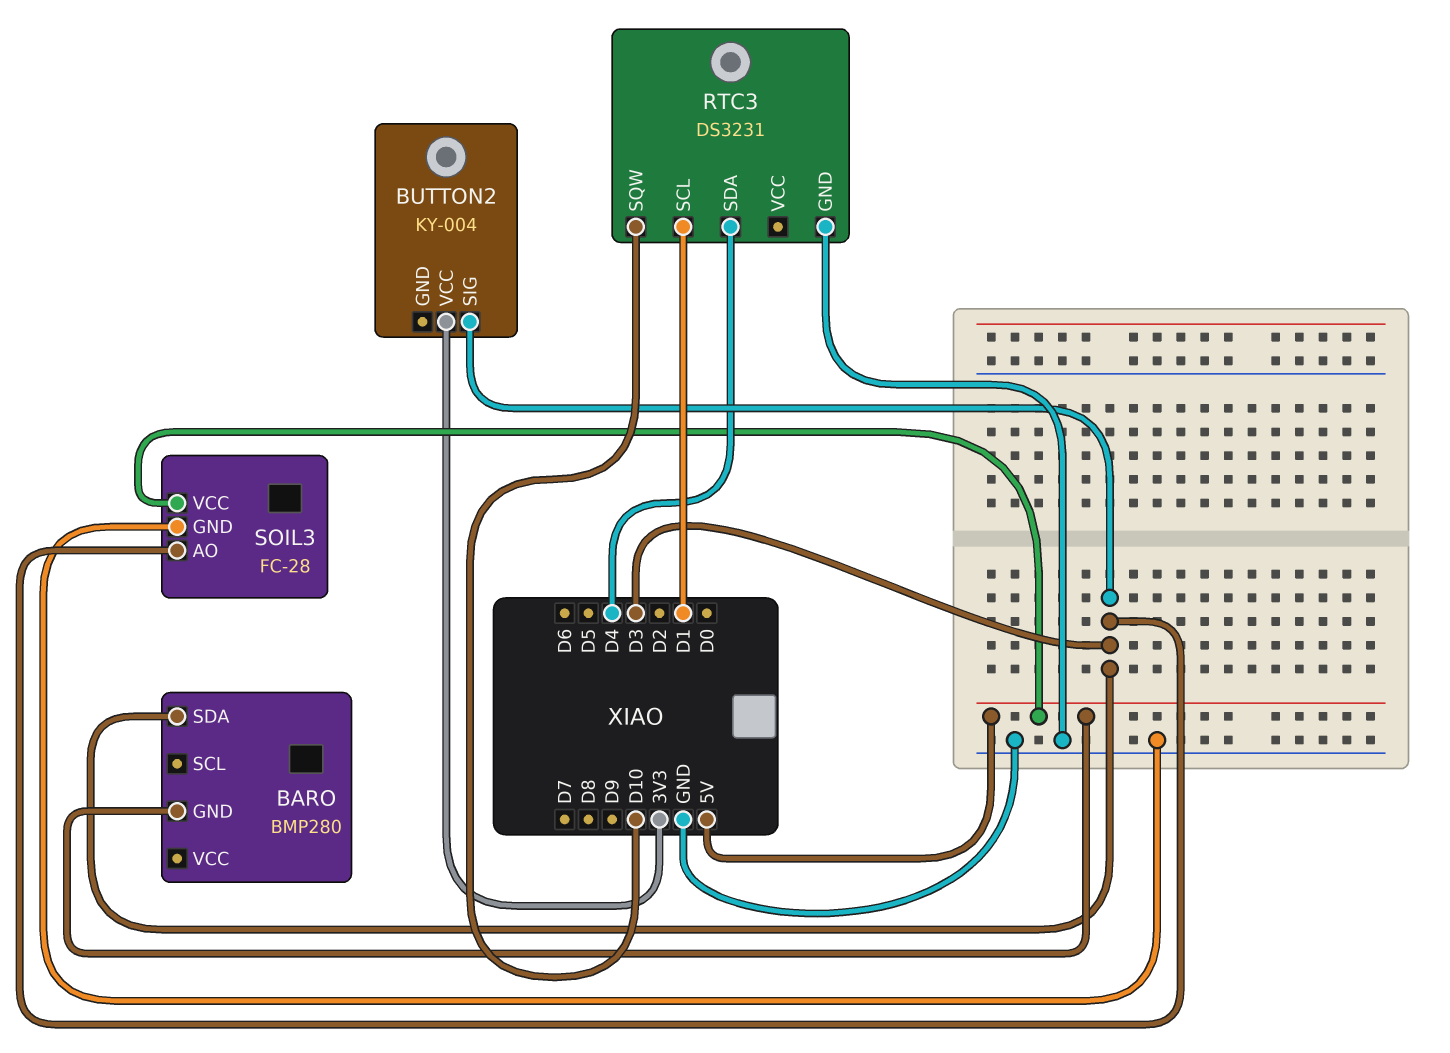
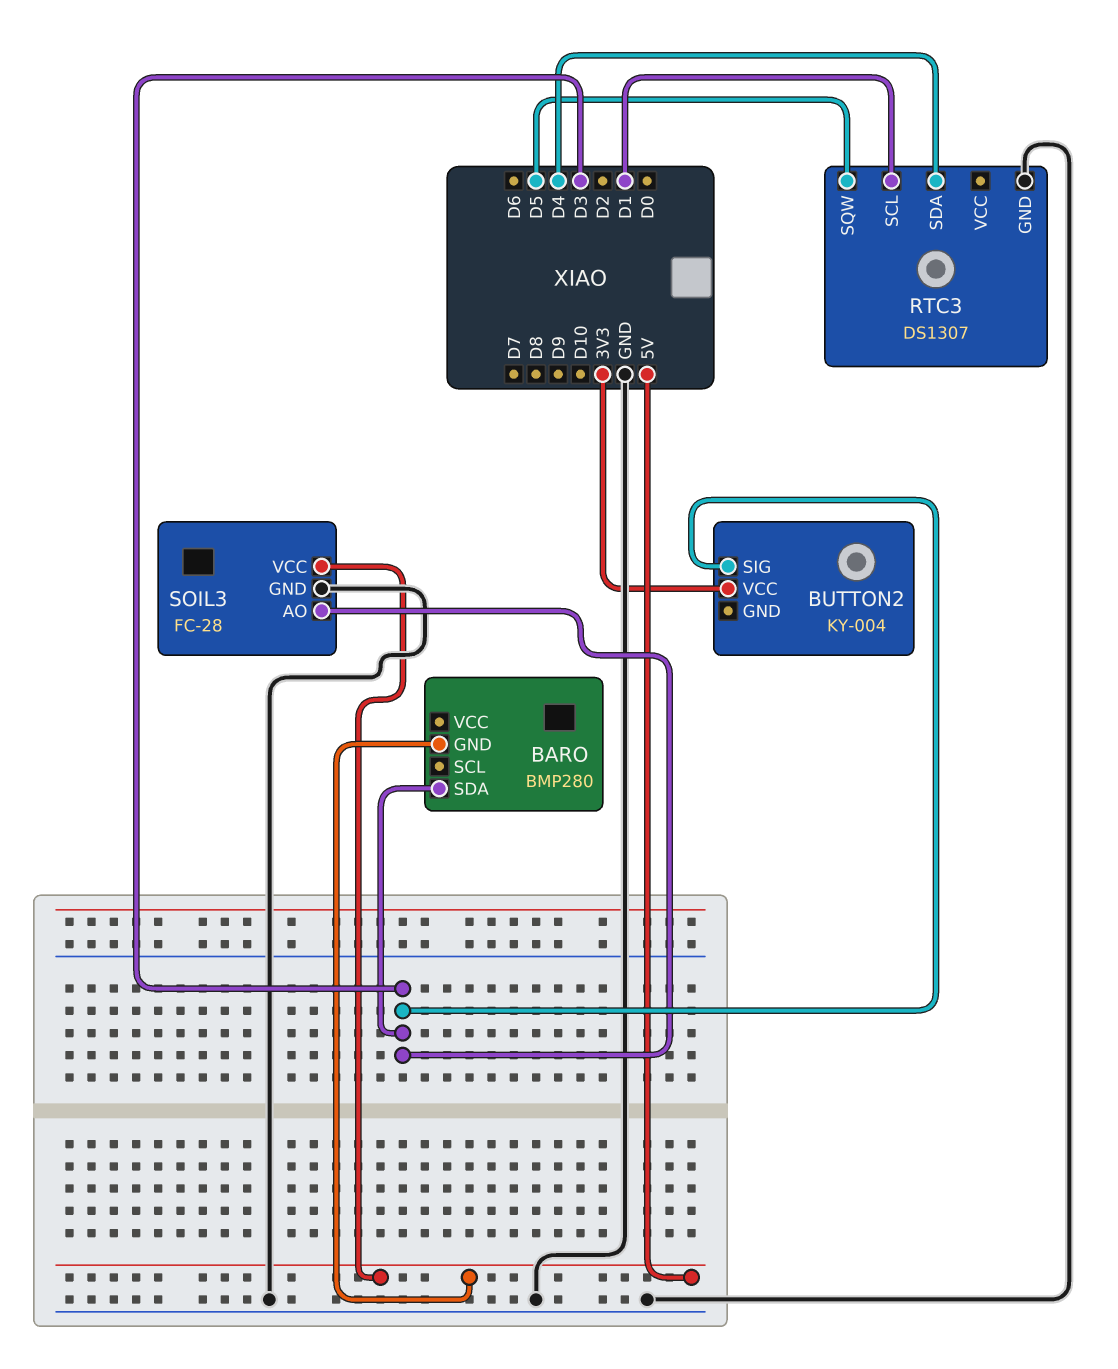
RTC3: DS3231 -> DS1307
RTC3 pin SQW: D10 -> D5

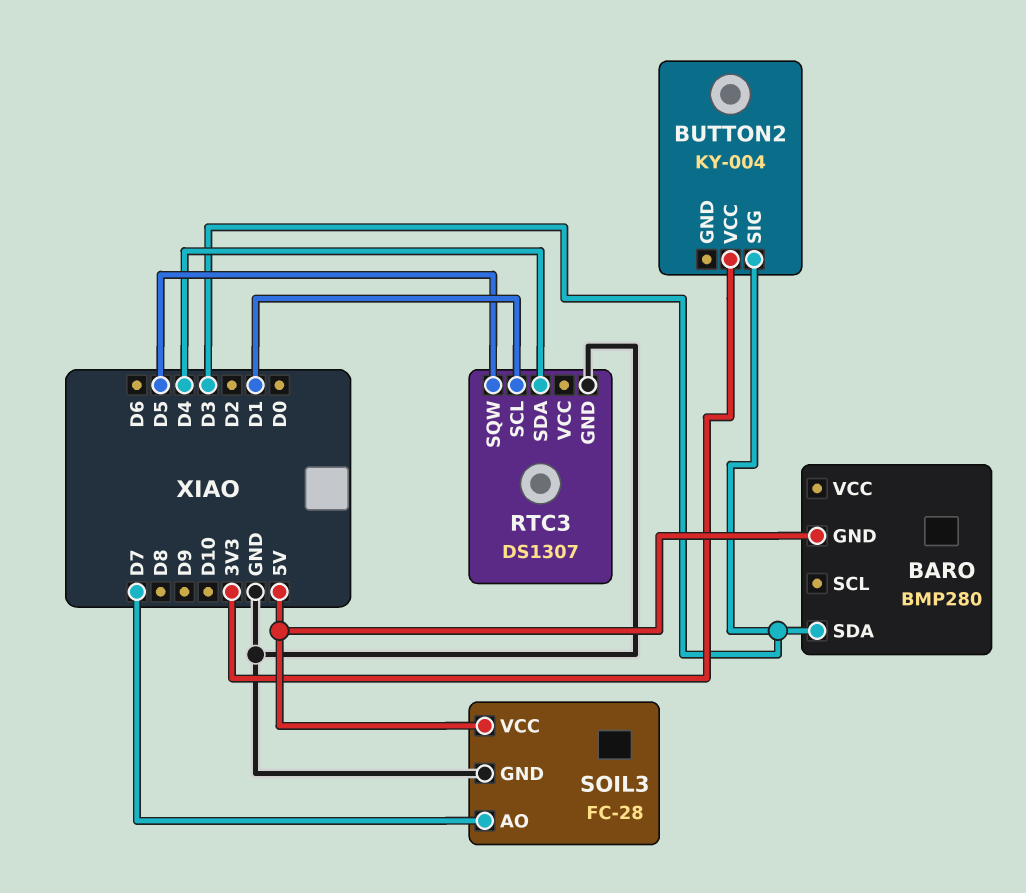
SOIL3 pin AO: D3 -> D7

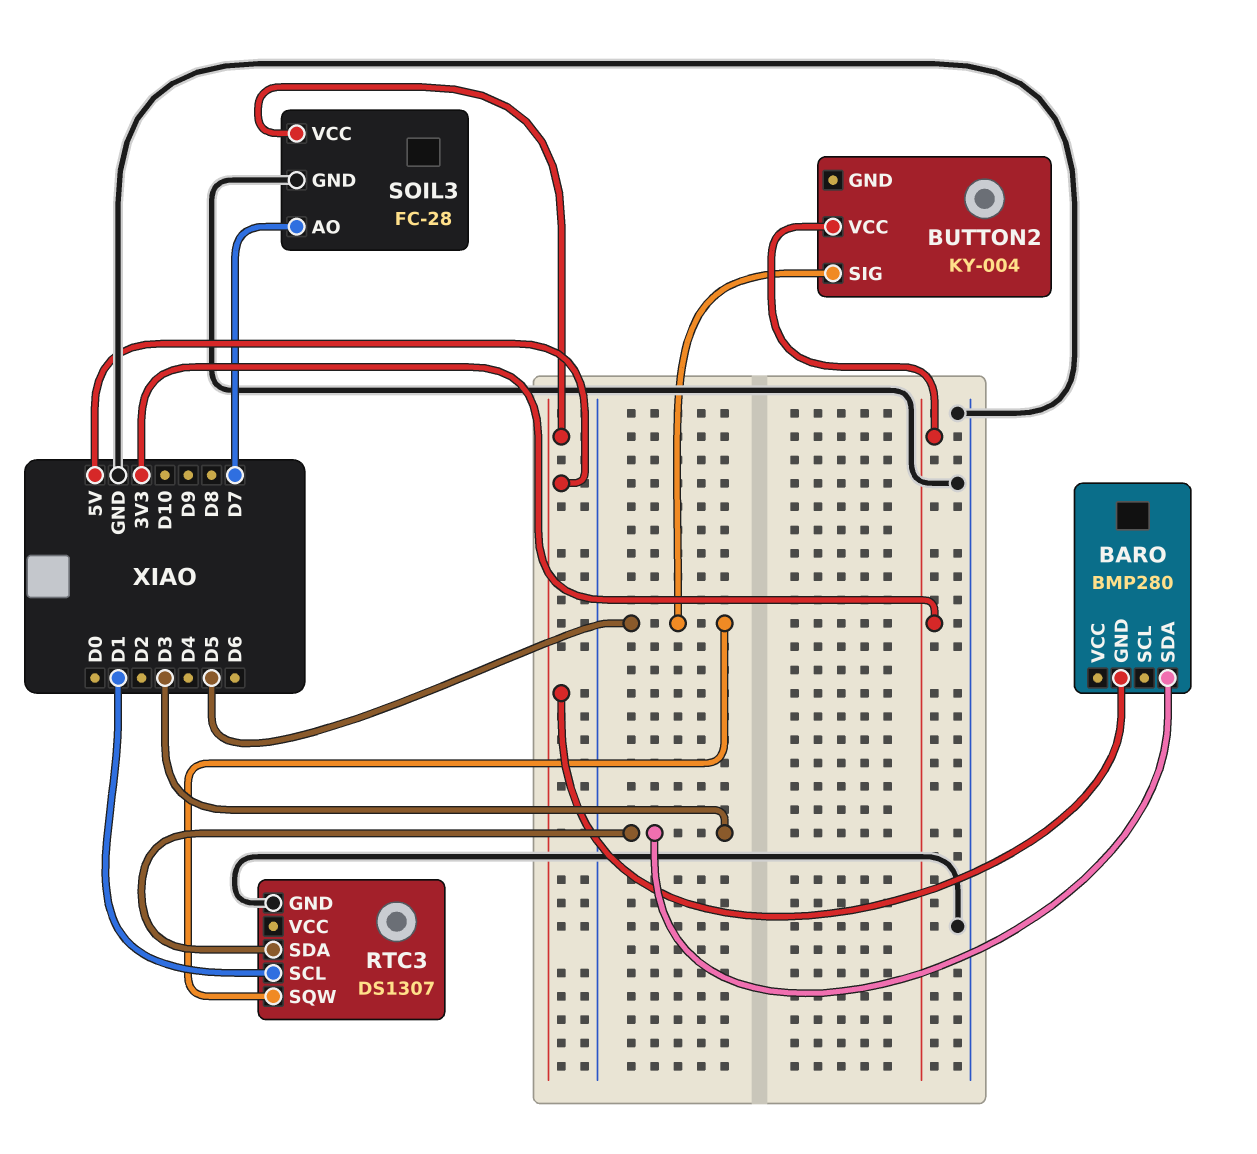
BUTTON2 pin SIG: D3 -> D5
RTC3 pin SDA: D4 -> D3

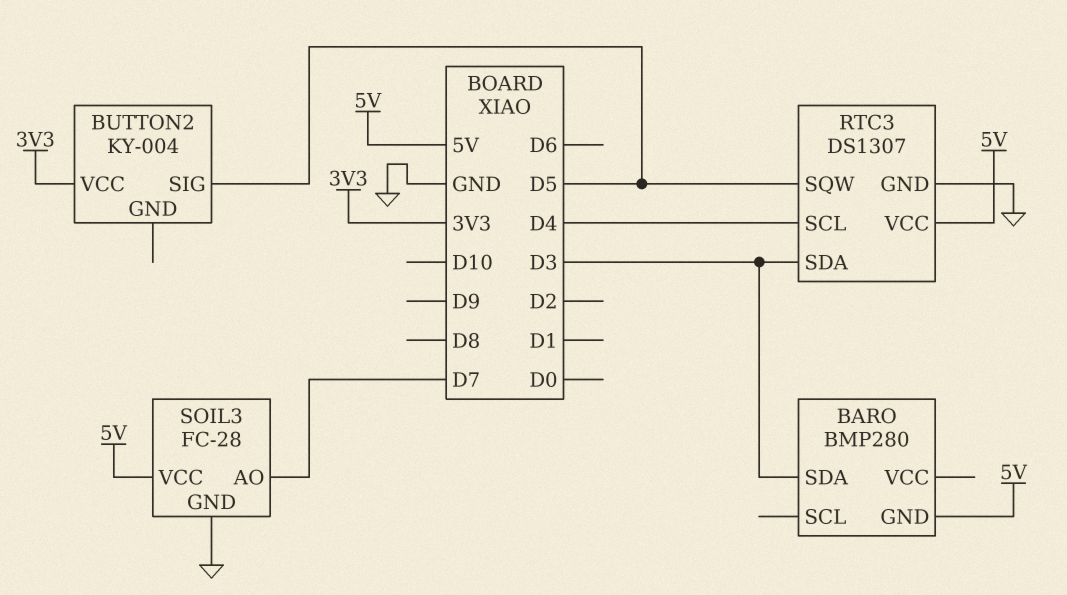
RTC3 pin SCL: D1 -> D4
RTC3 pin VCC: none -> 5V

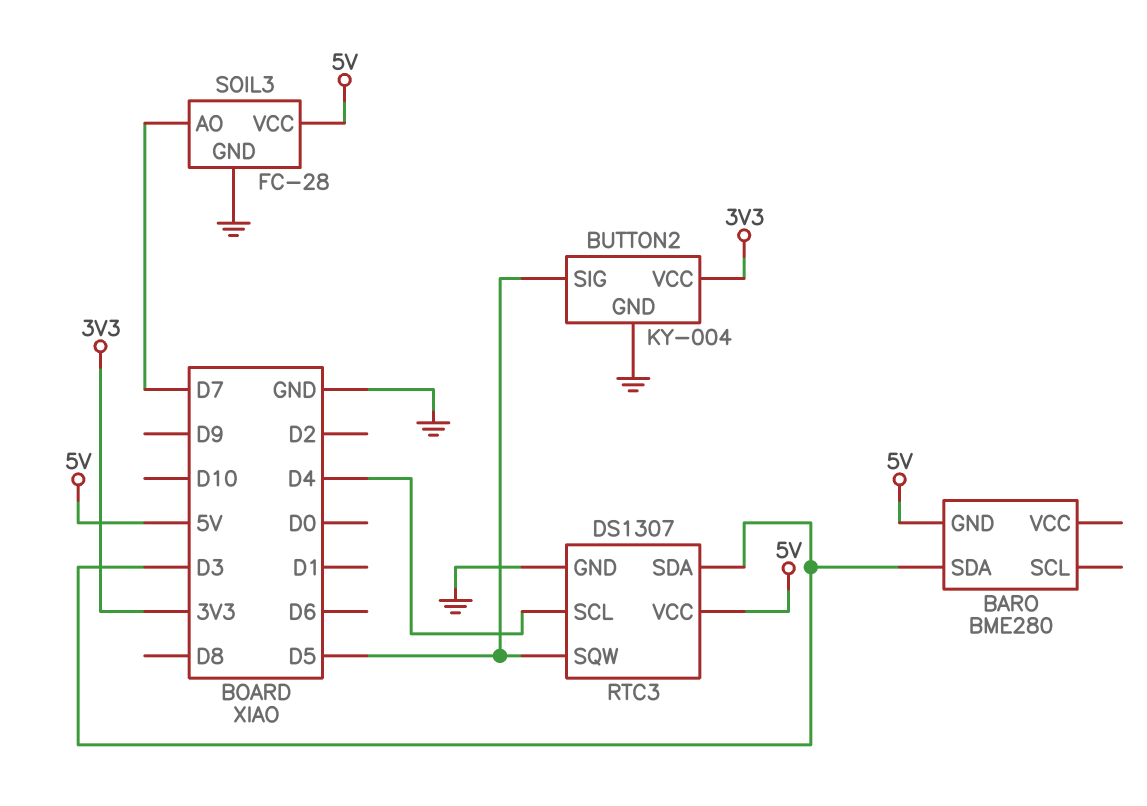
BARO: BMP280 -> BME280
BUTTON2 pin GND: none -> GND

